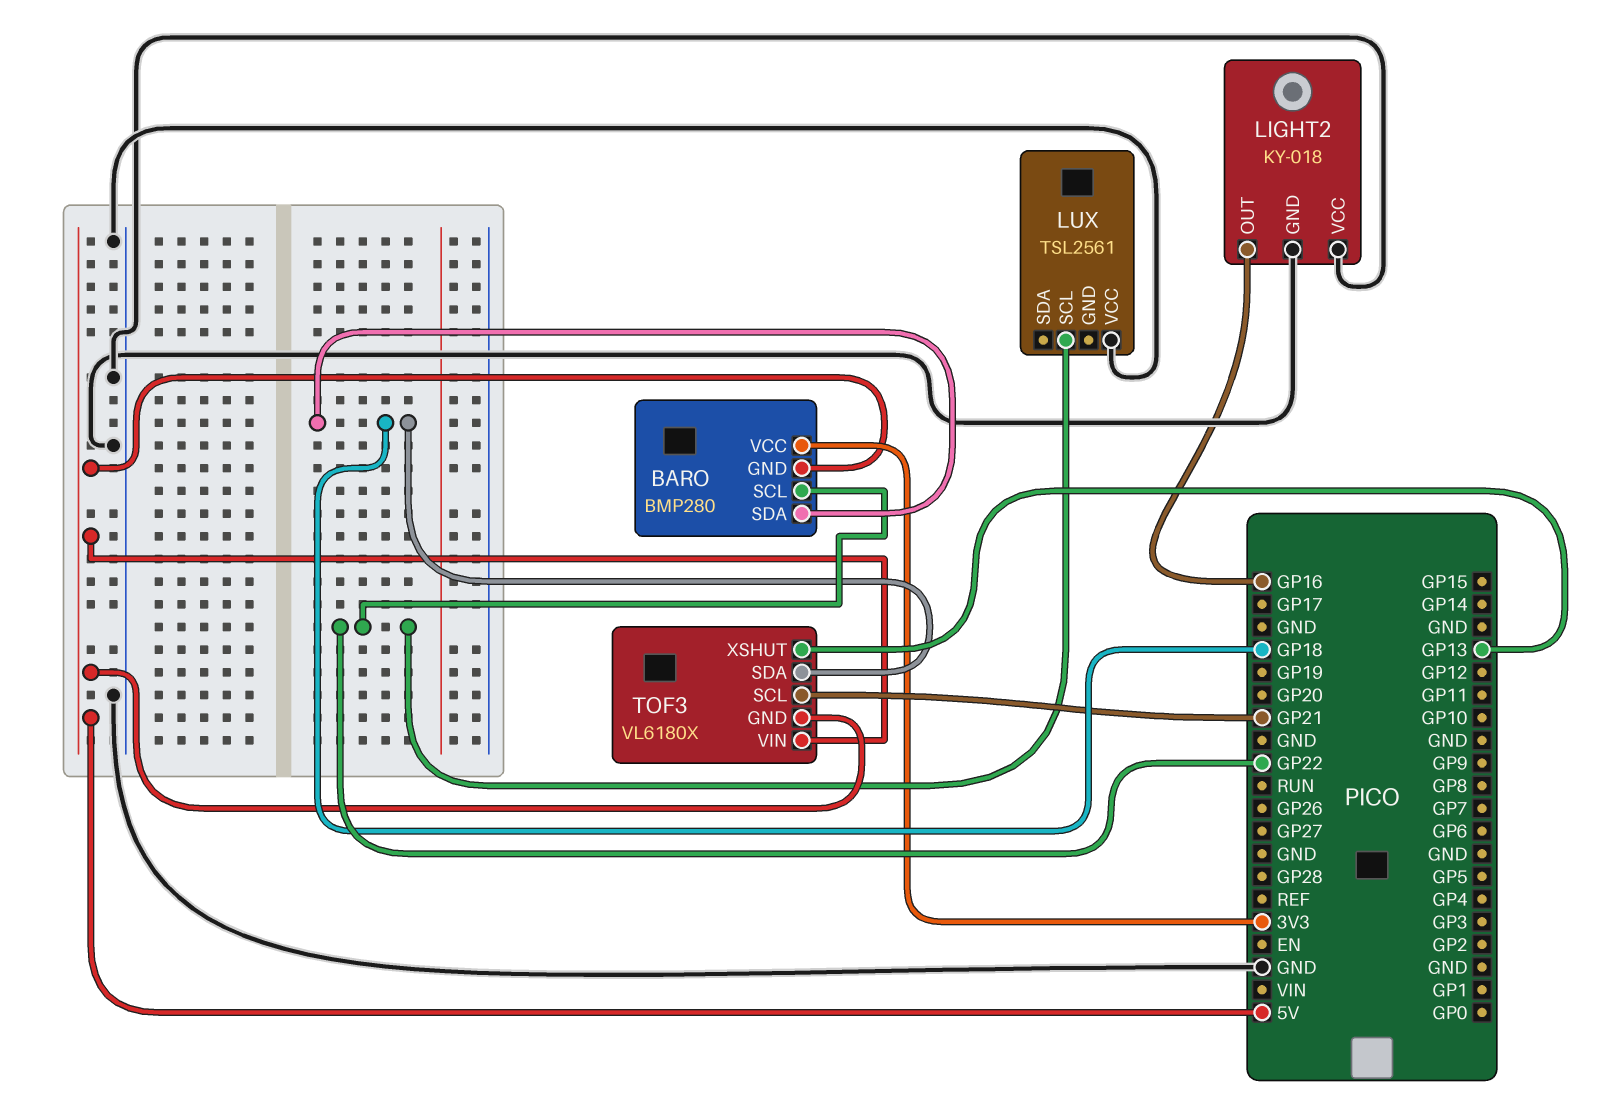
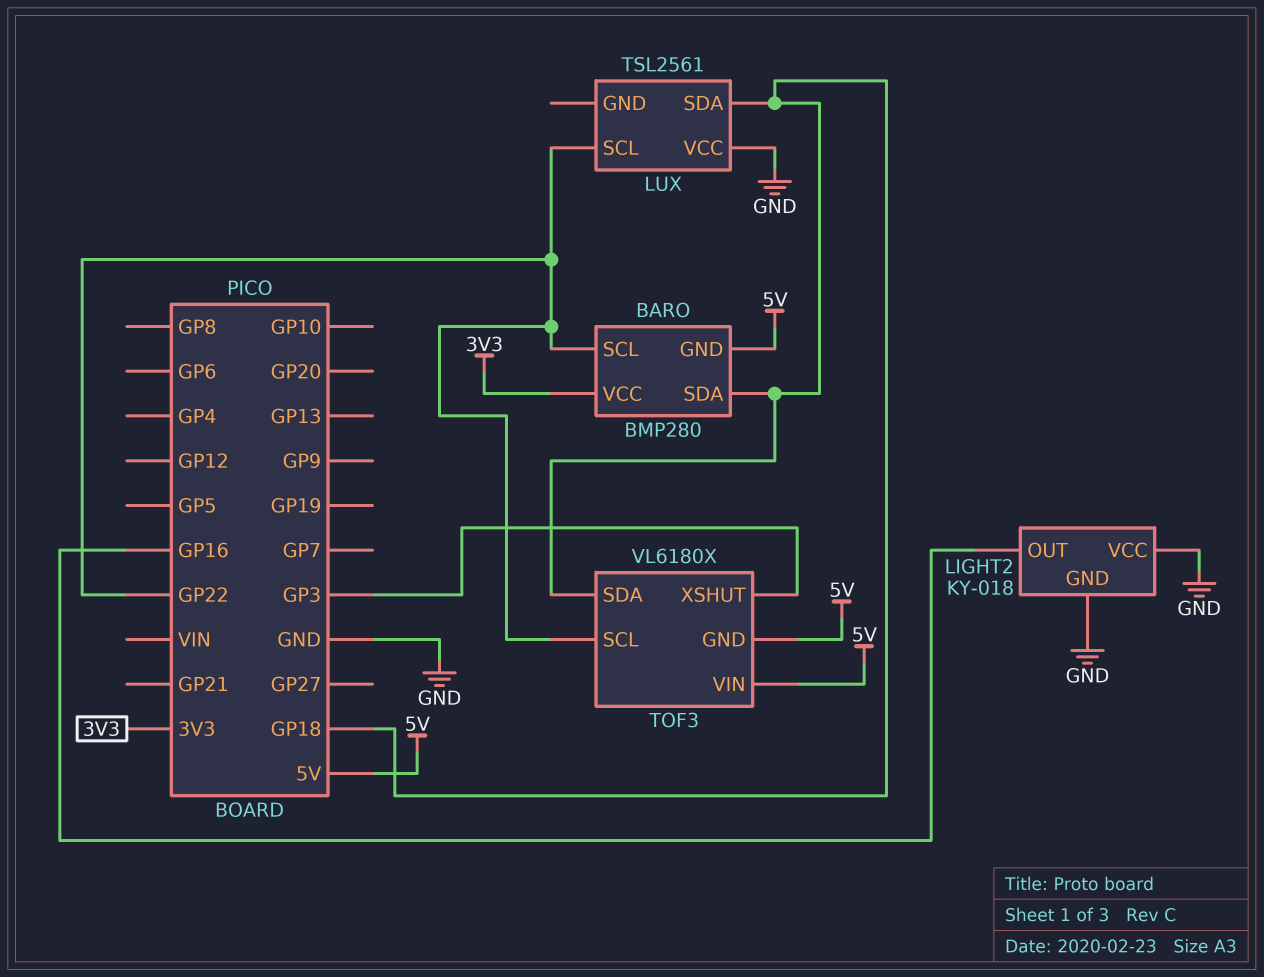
LUX pin SDA: none -> GP18
TOF3 pin SCL: GP21 -> GP22
TOF3 pin XSHUT: GP13 -> GP3

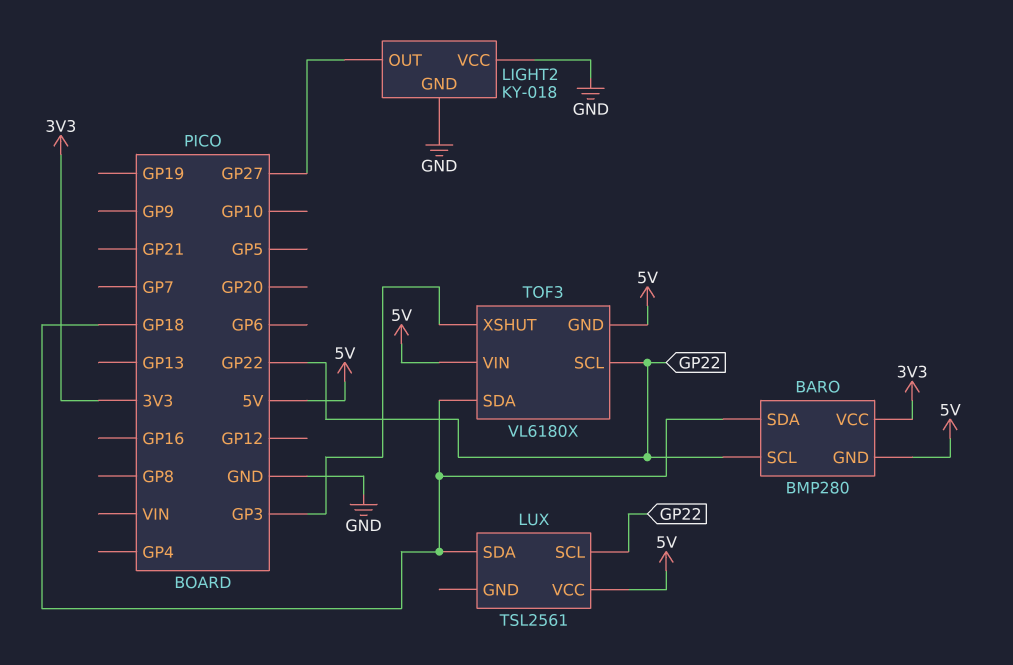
LIGHT2 pin OUT: GP16 -> GP27
LUX pin VCC: GND -> 5V

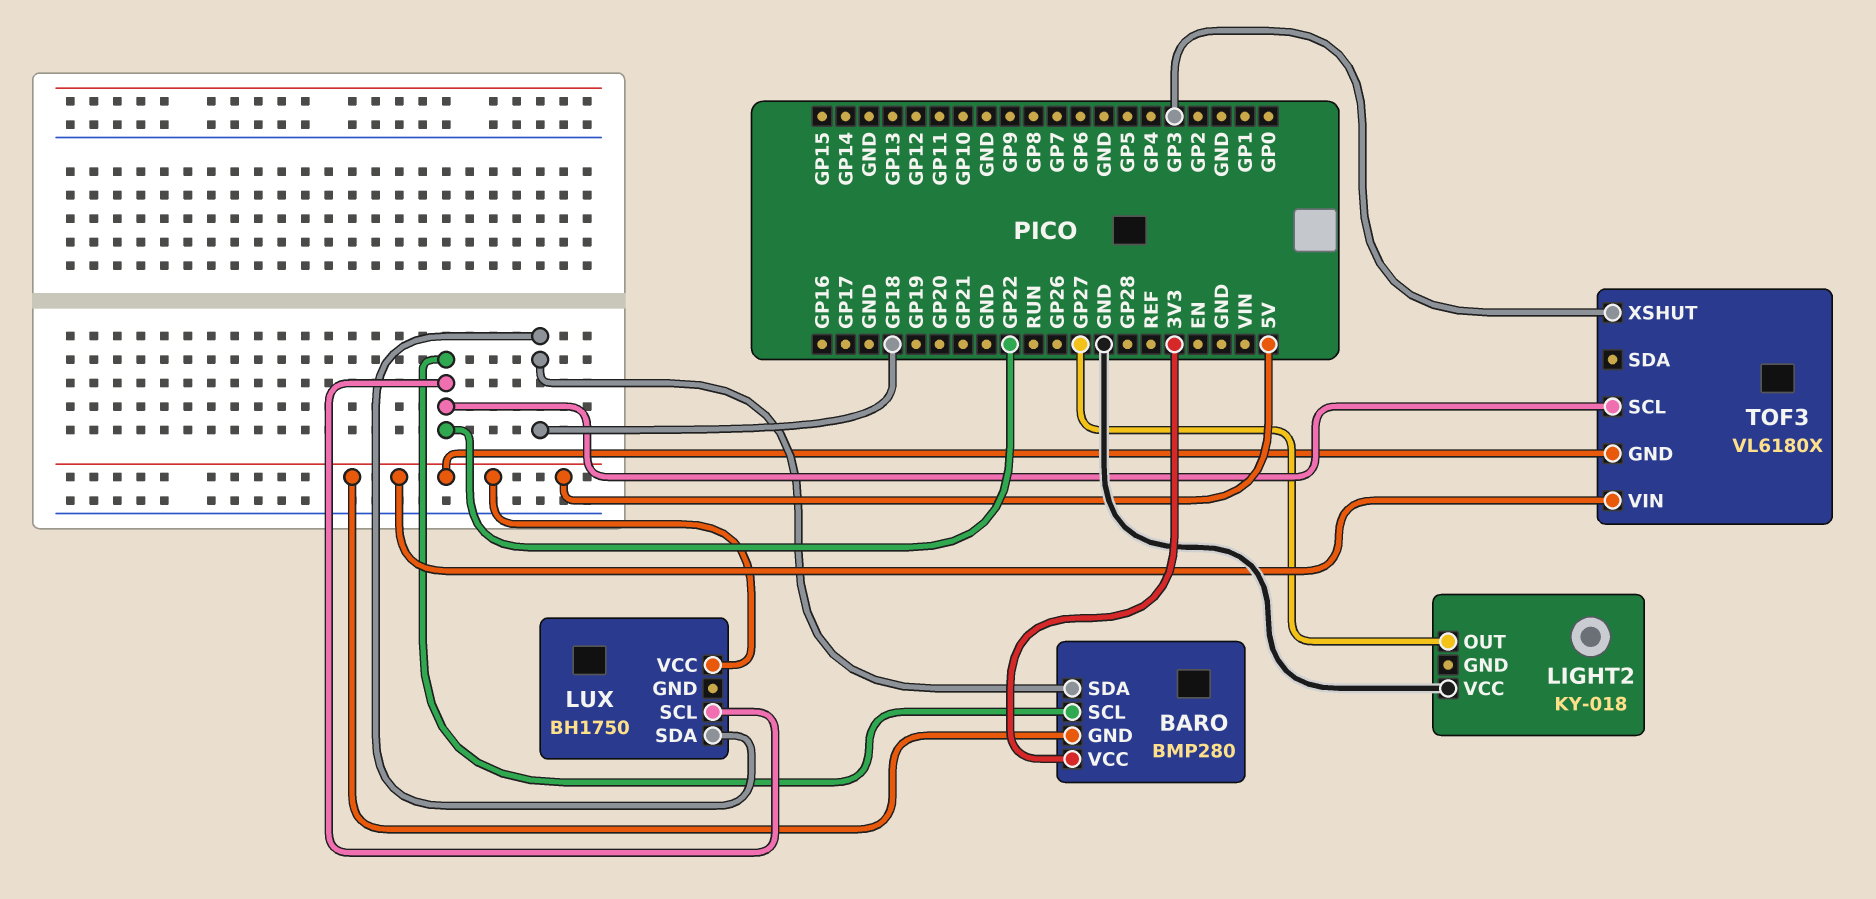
LIGHT2 pin GND: GND -> none
LUX: TSL2561 -> BH1750
TOF3 pin SDA: GP18 -> none

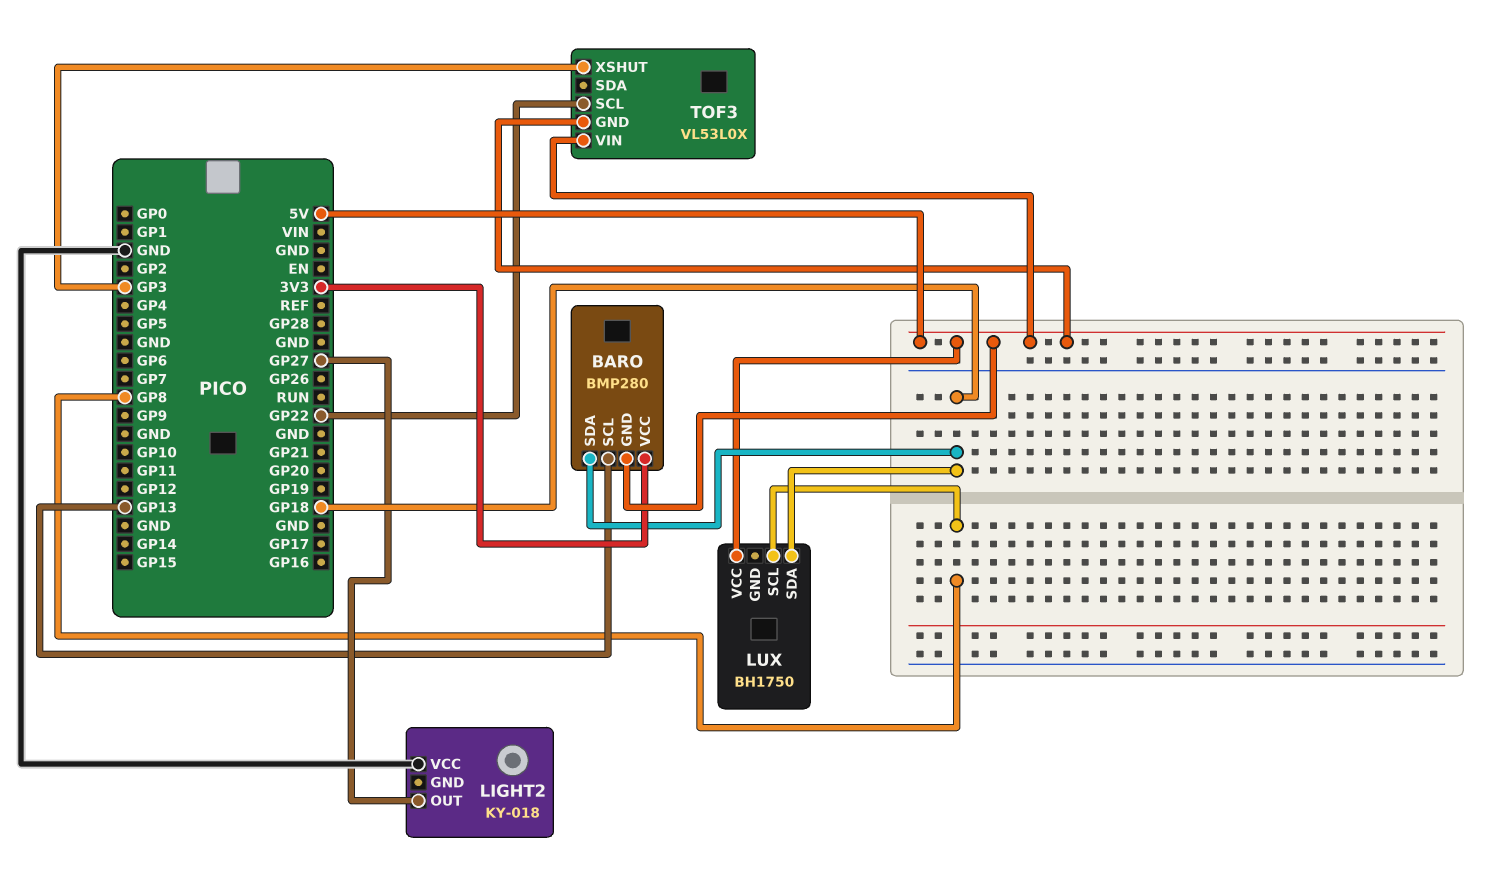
BARO pin SCL: GP22 -> GP13
LUX pin SCL: GP22 -> GP8
TOF3: VL6180X -> VL53L0X

